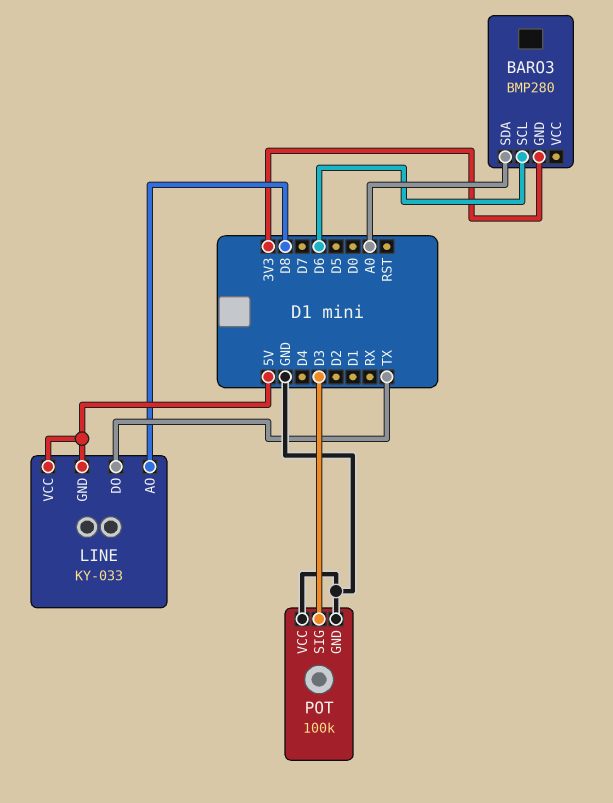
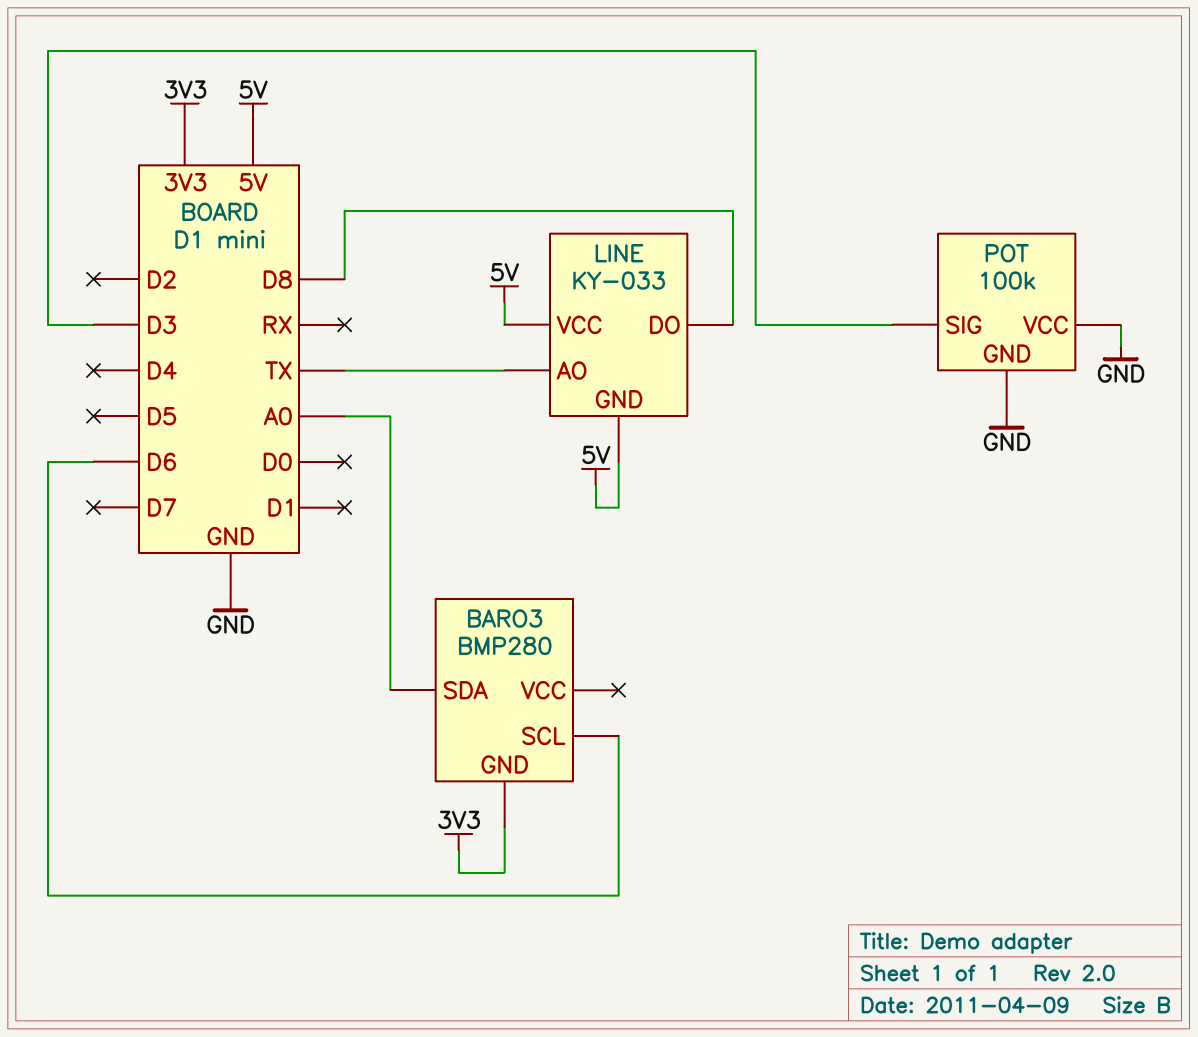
LINE pin AO: D8 -> TX
LINE pin DO: TX -> D8

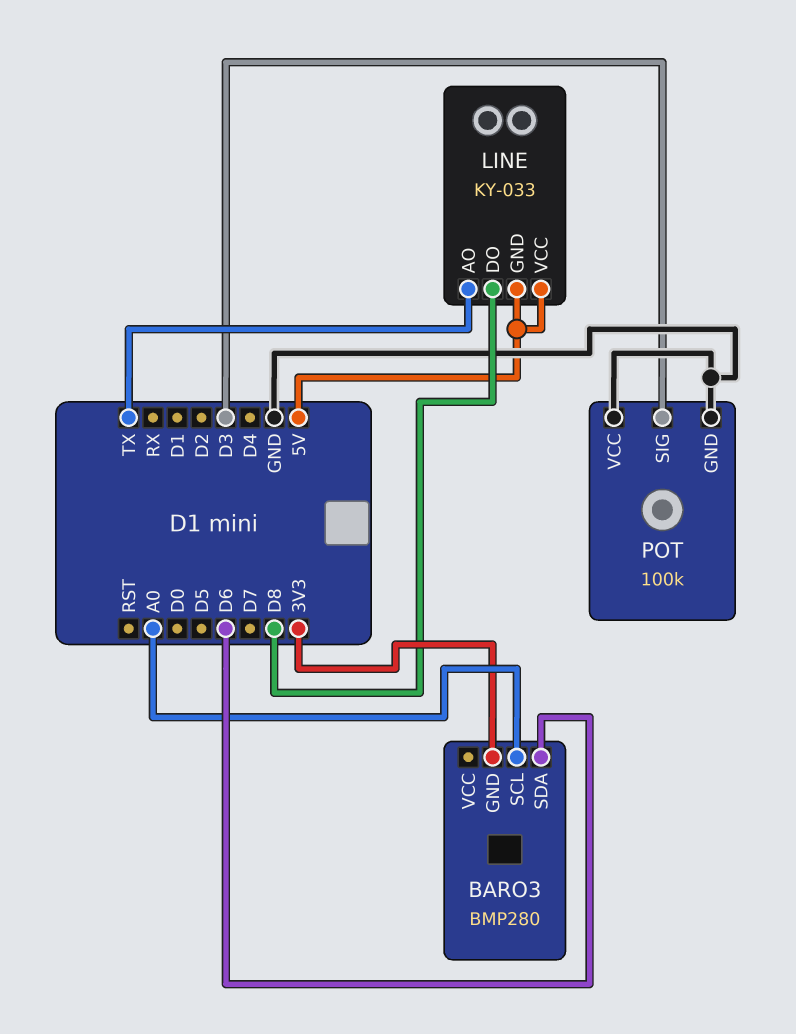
BARO3 pin SCL: D6 -> A0
BARO3 pin SDA: A0 -> D6

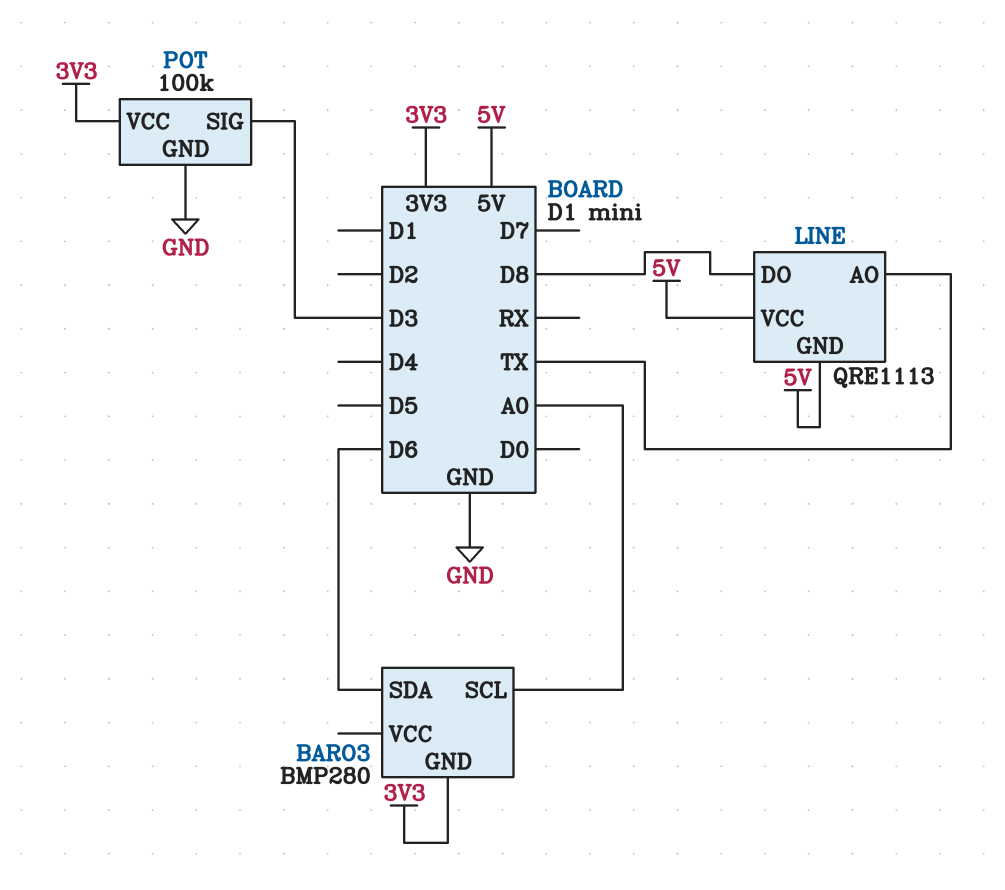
LINE: KY-033 -> QRE1113
POT pin VCC: GND -> 3V3

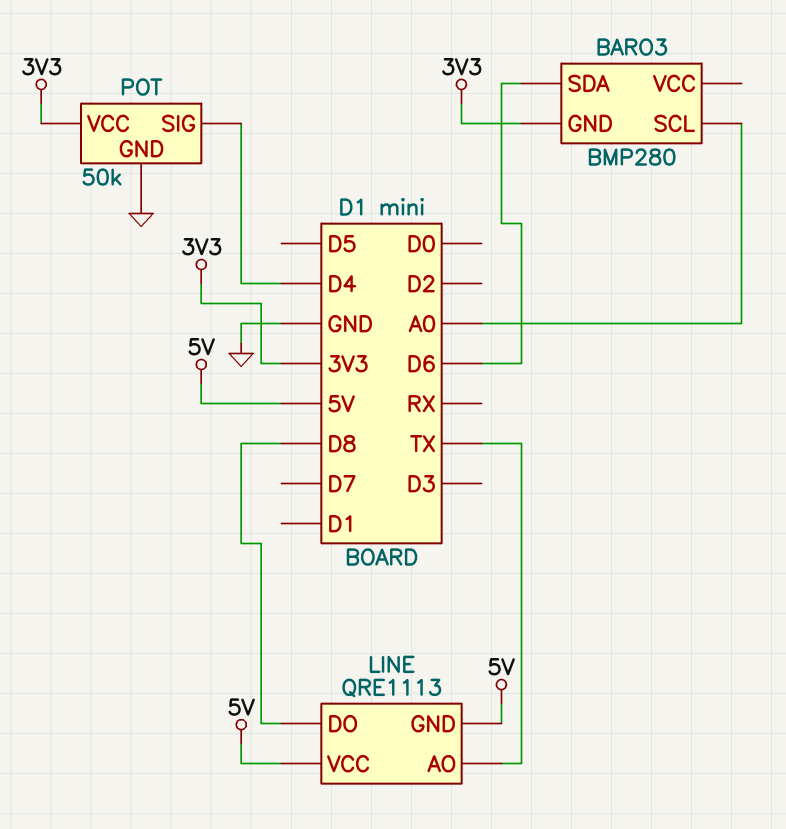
POT: 100k -> 50k
POT pin SIG: D3 -> D4

